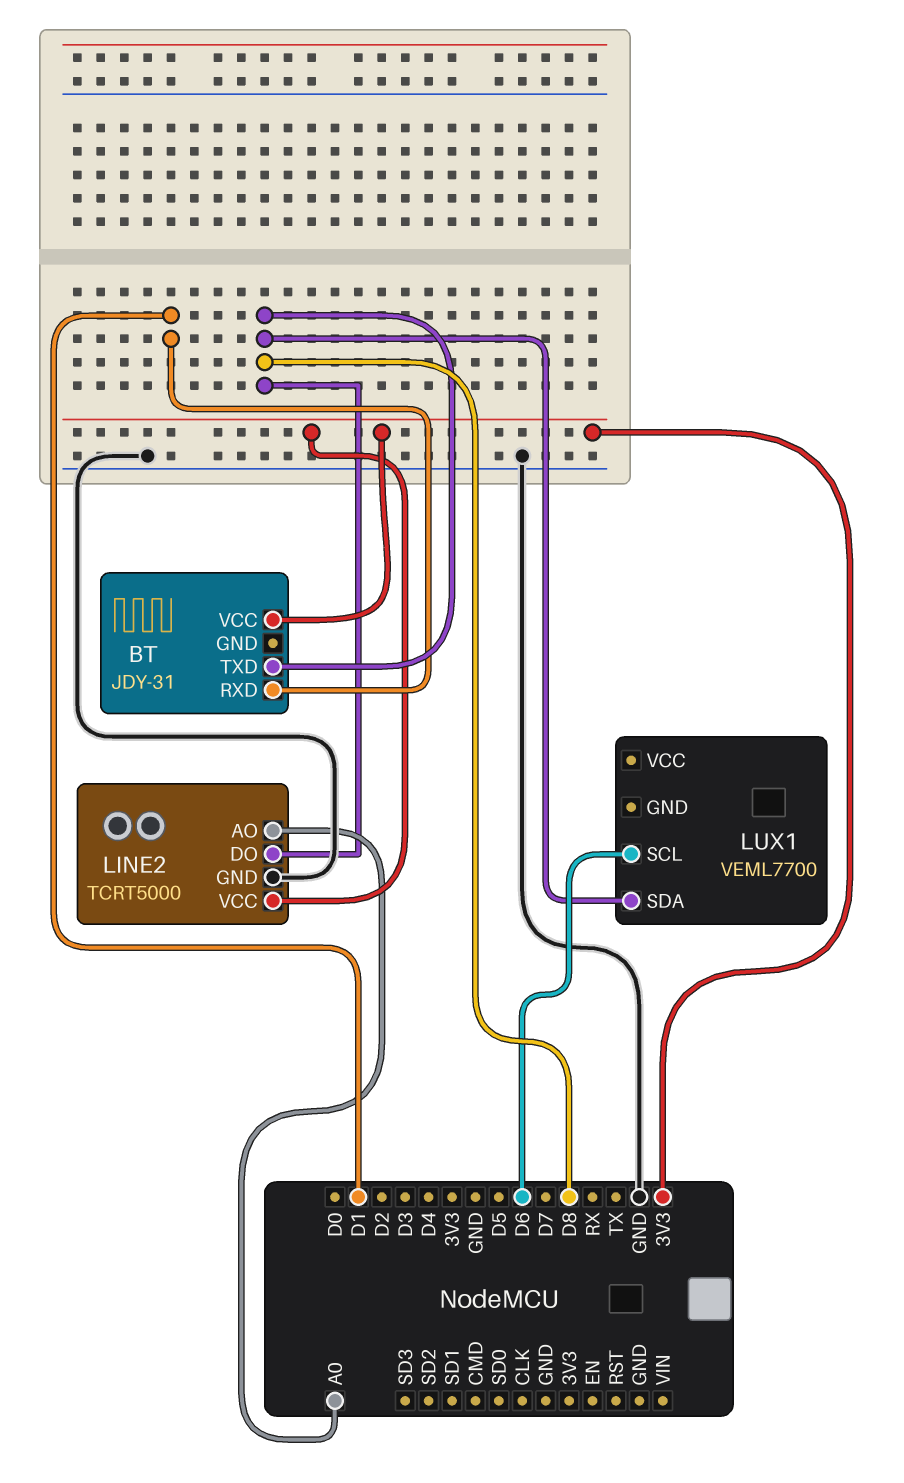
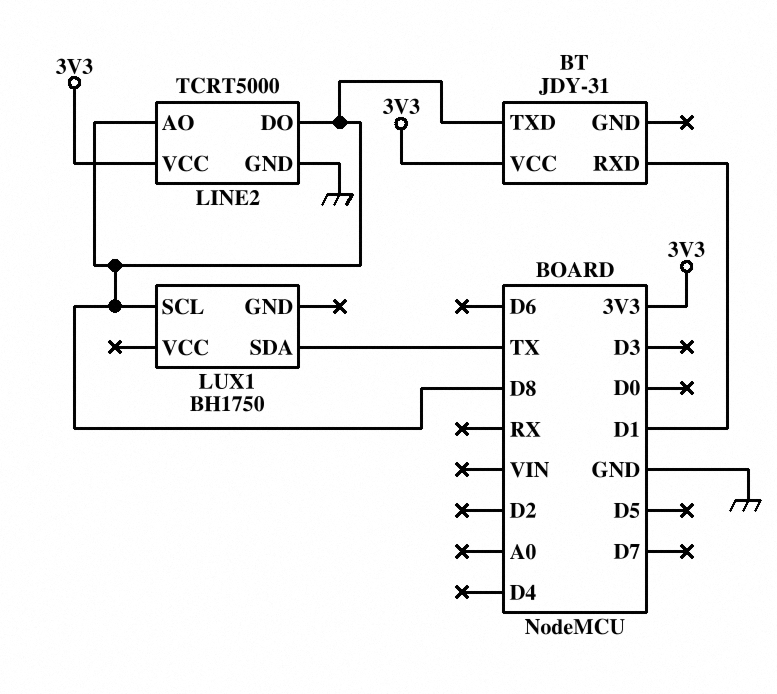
LINE2 pin AO: A0 -> D8
LUX1: VEML7700 -> BH1750
LUX1 pin SCL: D6 -> D8
LUX1 pin SDA: D8 -> TX

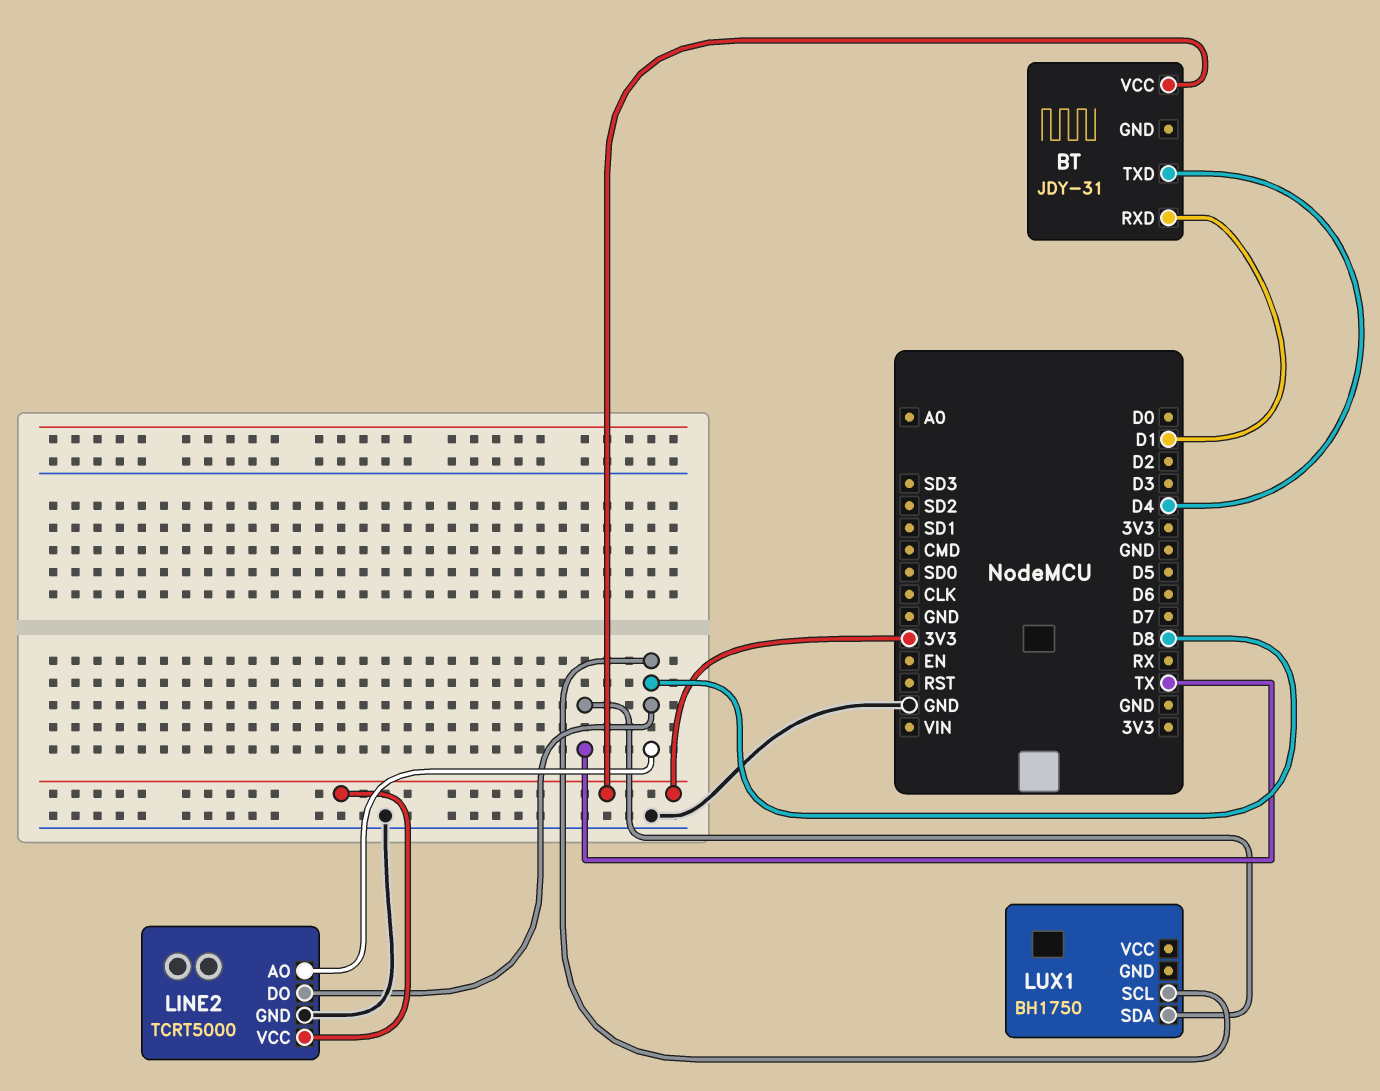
BT pin TXD: D8 -> D4

